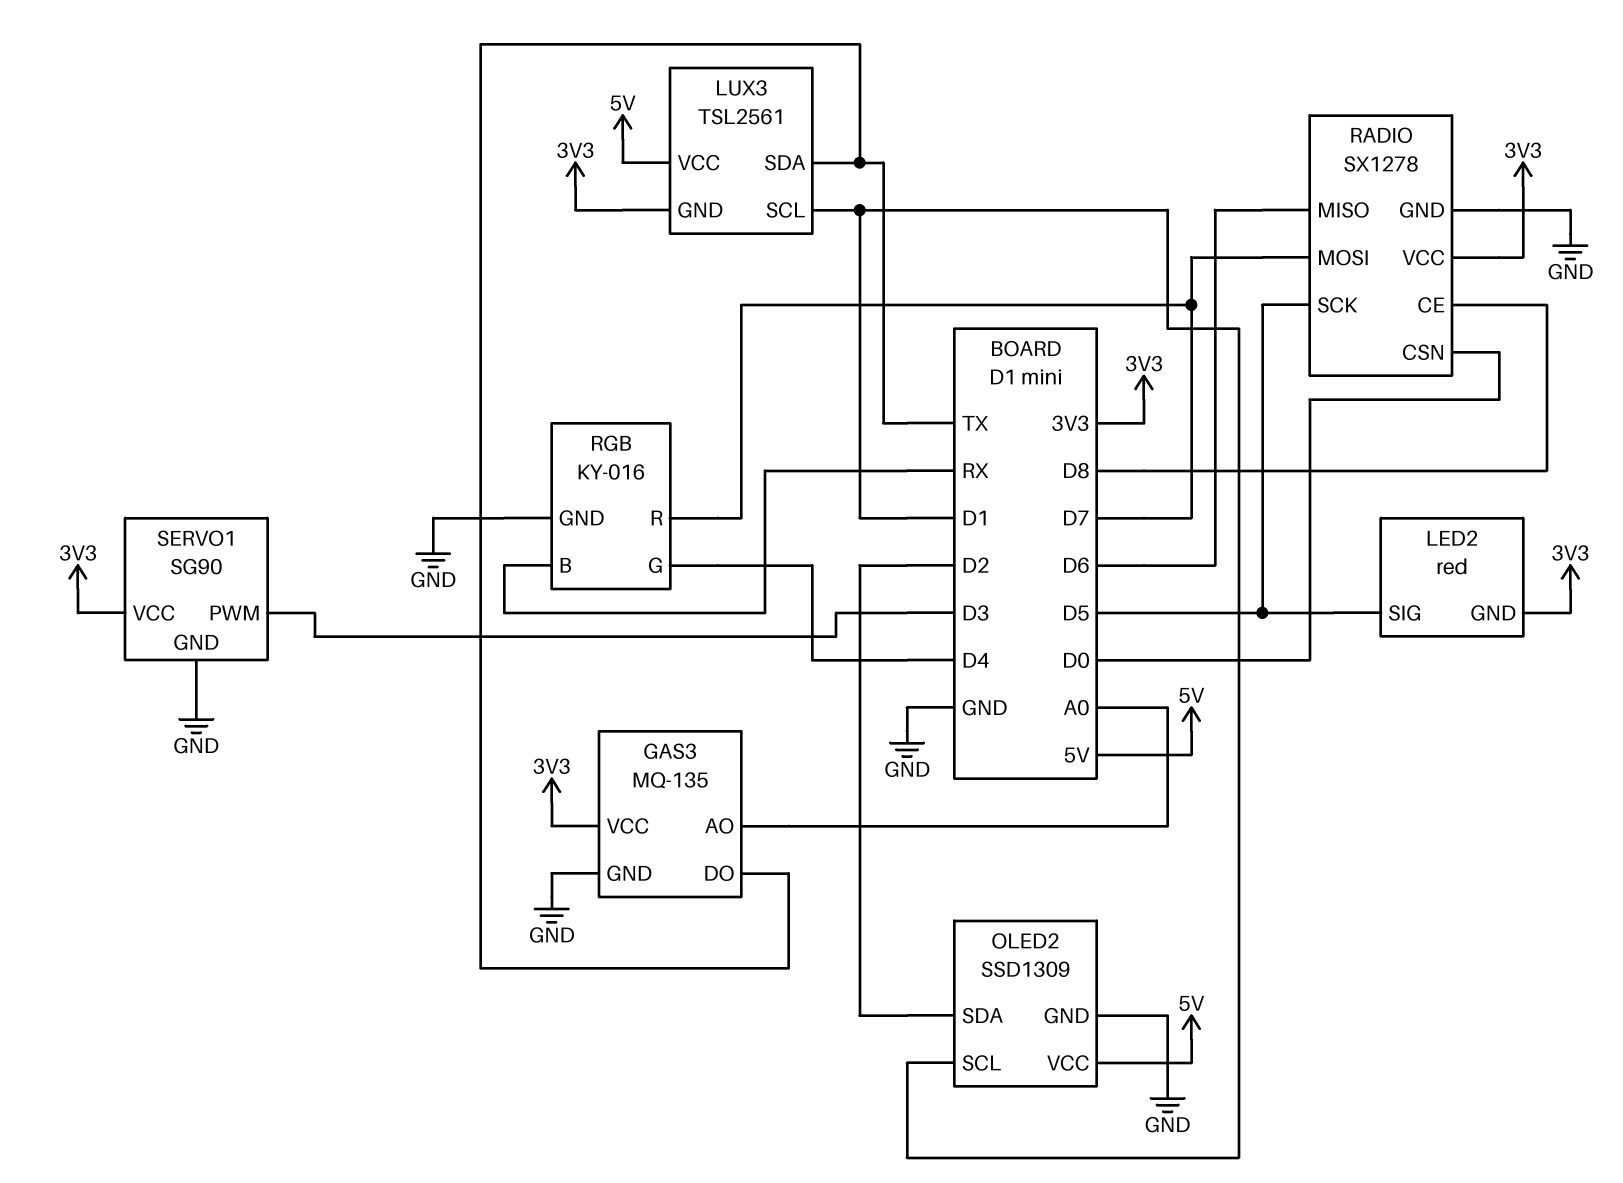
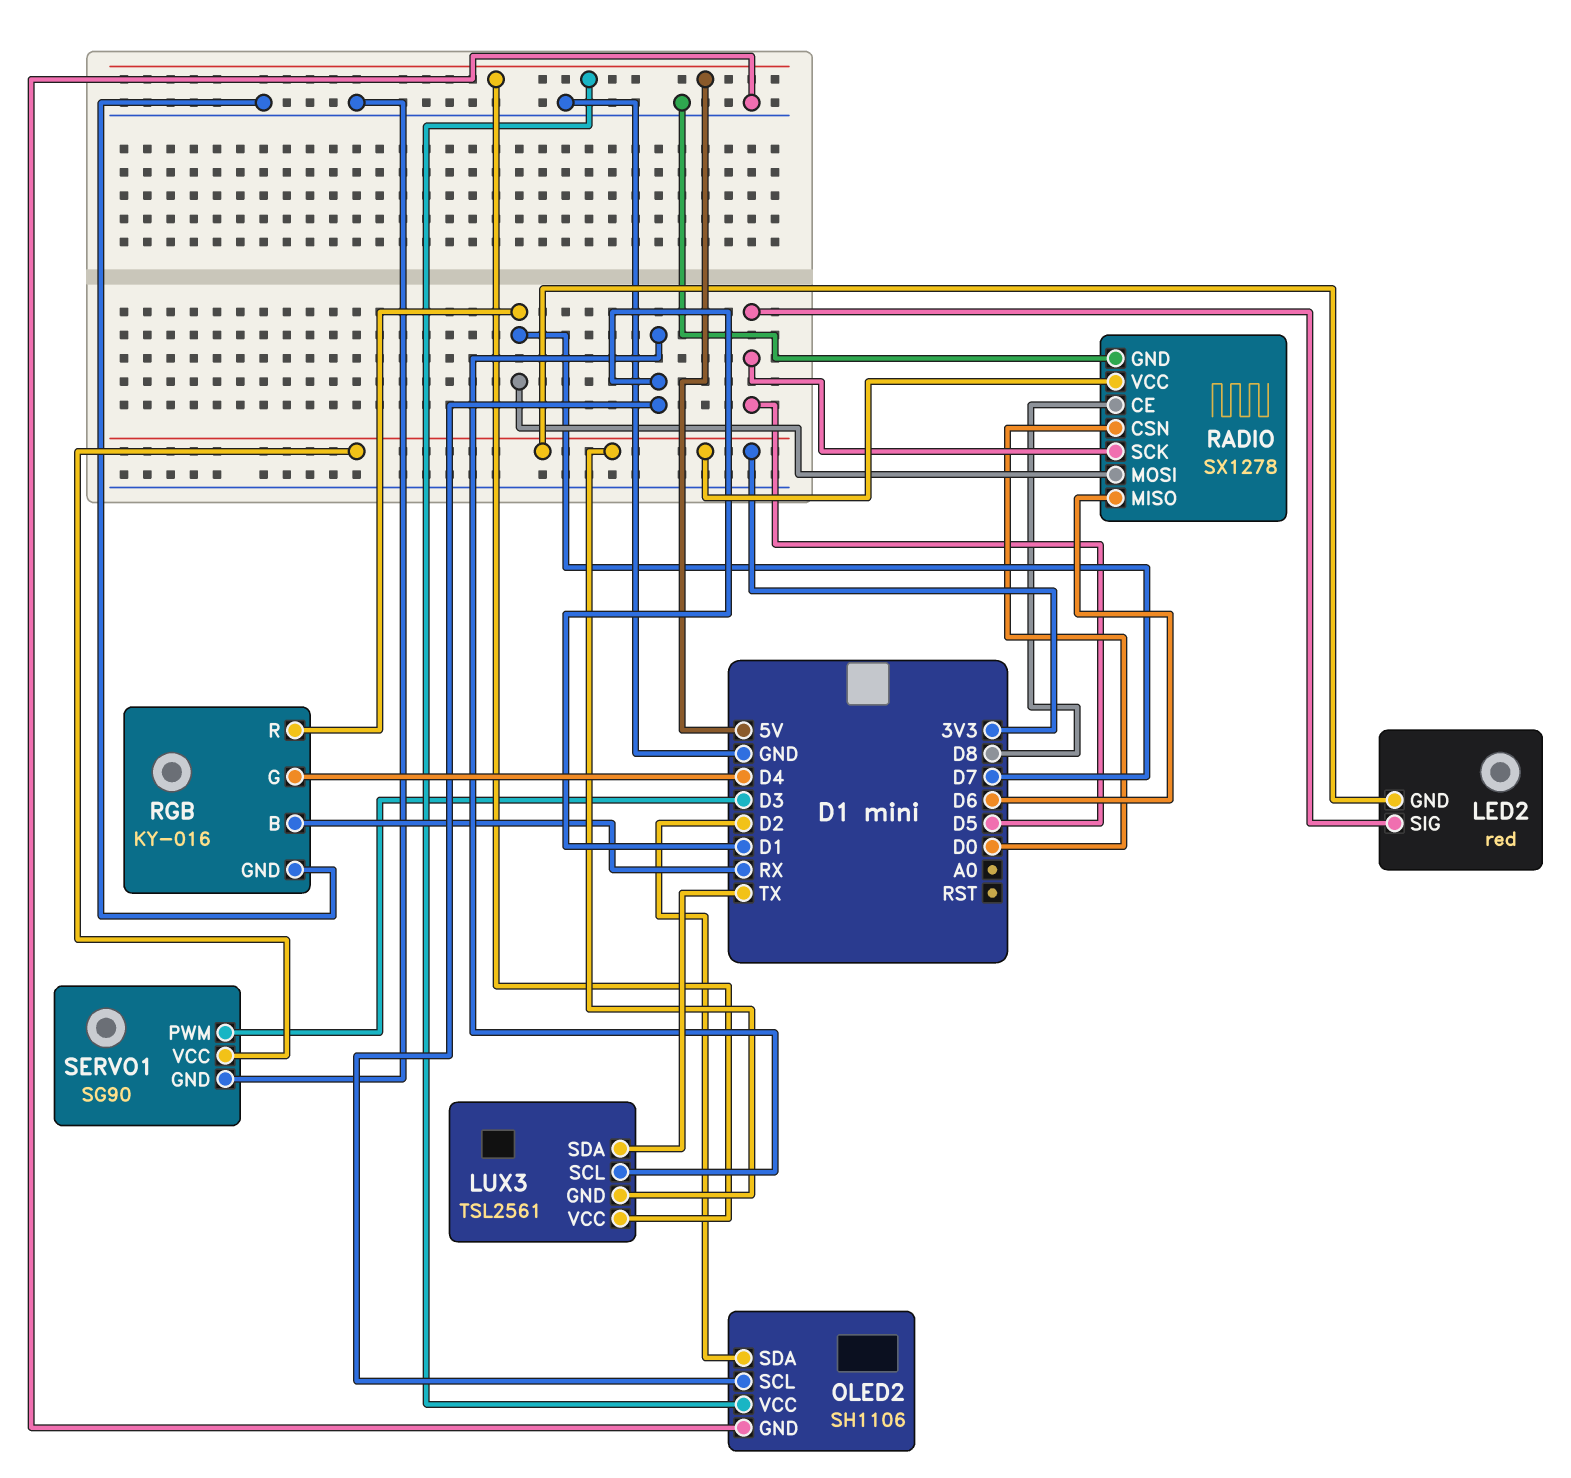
GAS3: MQ-135 -> none
GAS3 pin AO: A0 -> none
GAS3 pin DO: TX -> none
GAS3 pin GND: GND -> none
GAS3 pin VCC: 3V3 -> none
OLED2: SSD1309 -> SH1106

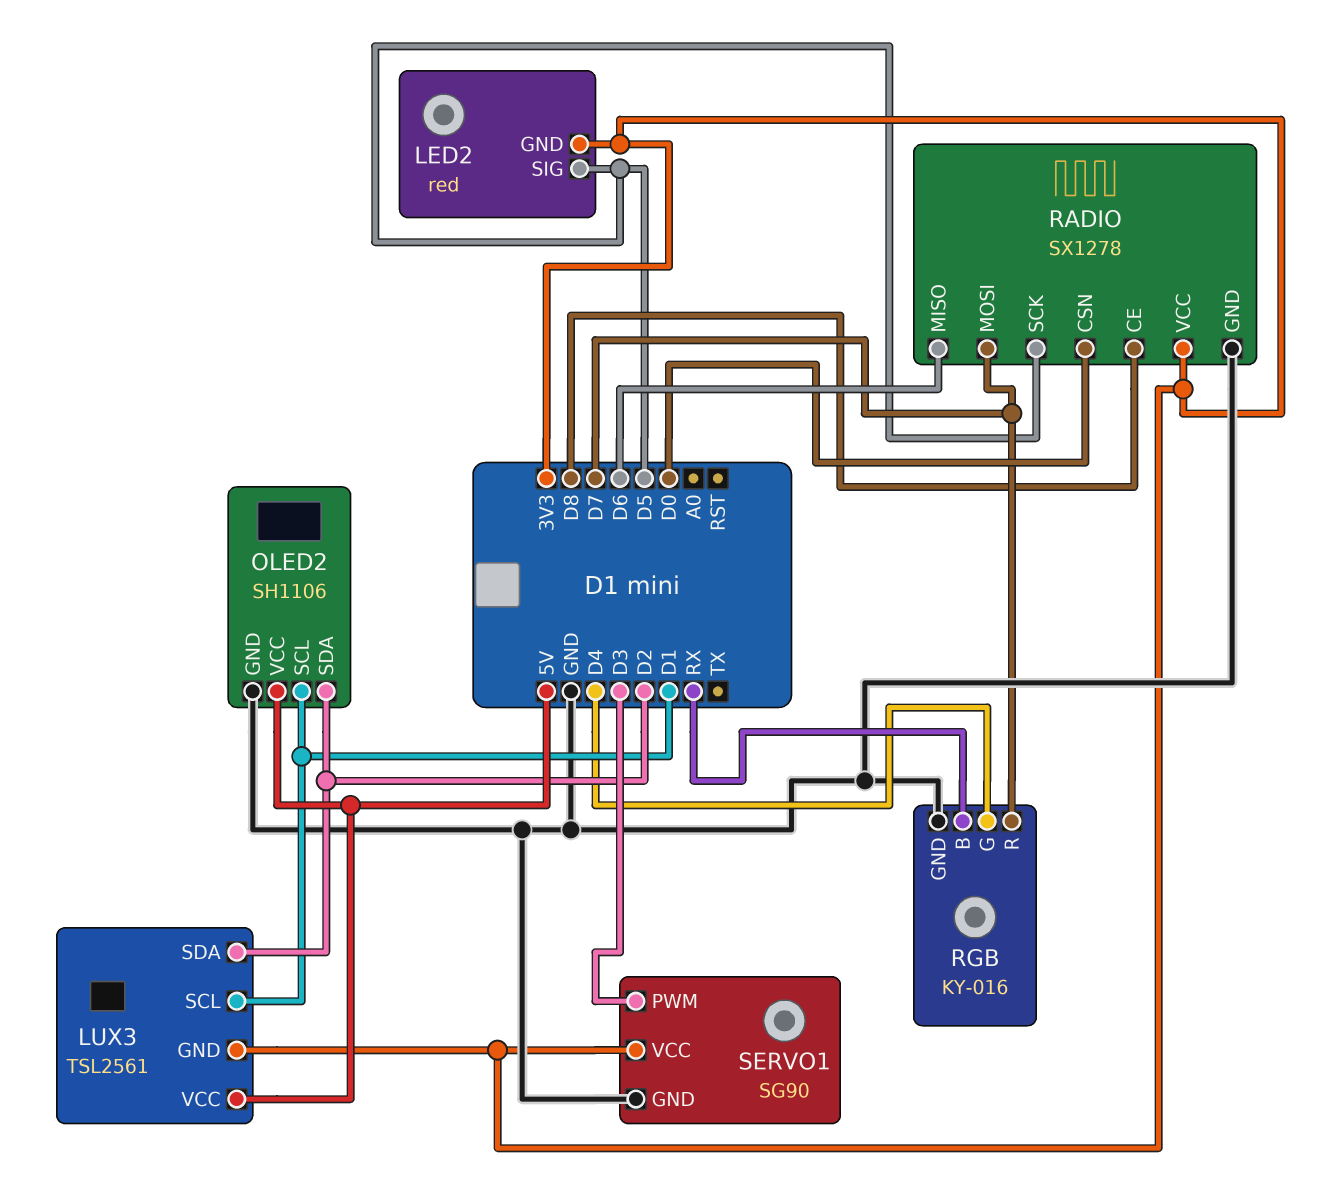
LUX3 pin SDA: TX -> D2

